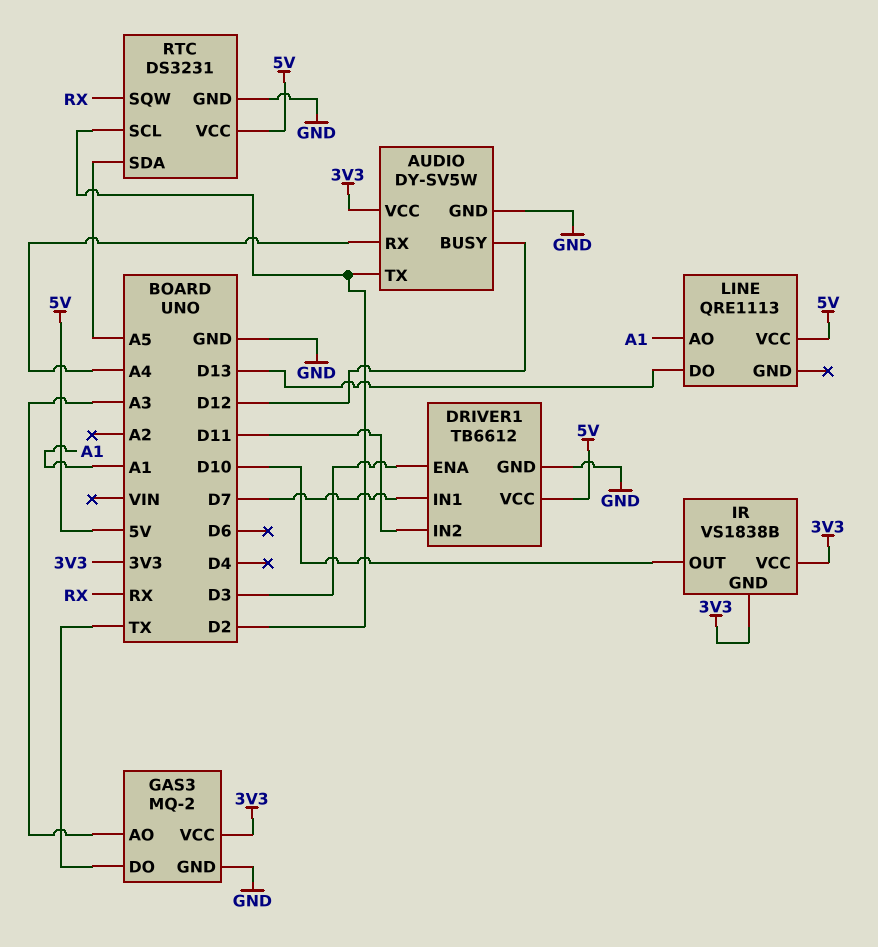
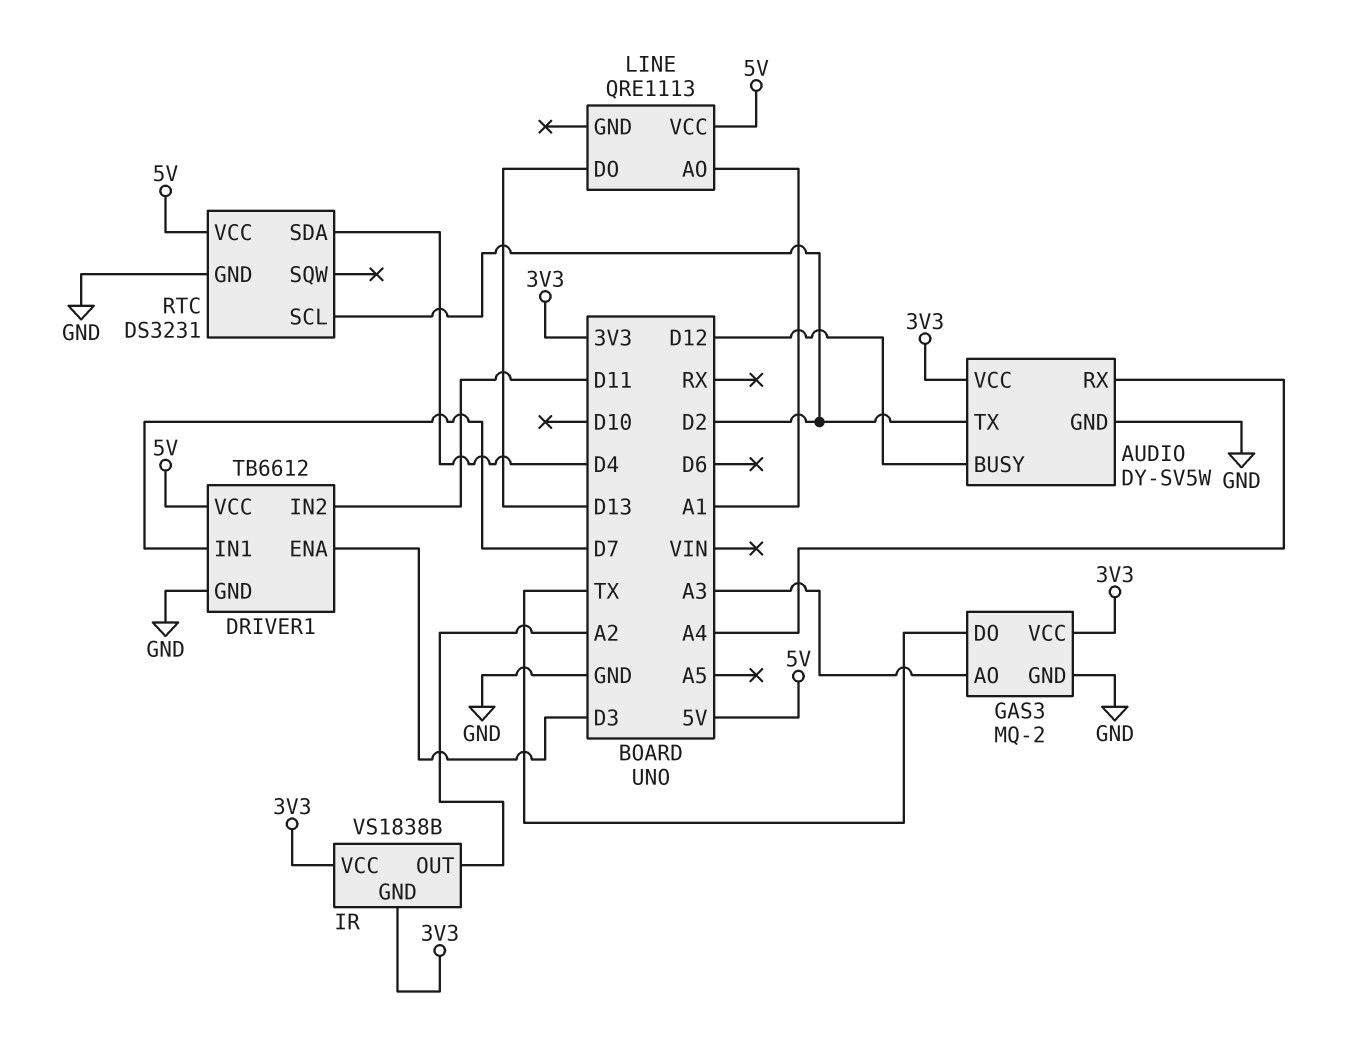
IR pin OUT: D10 -> A2
RTC pin SDA: A5 -> D4
RTC pin SQW: RX -> none

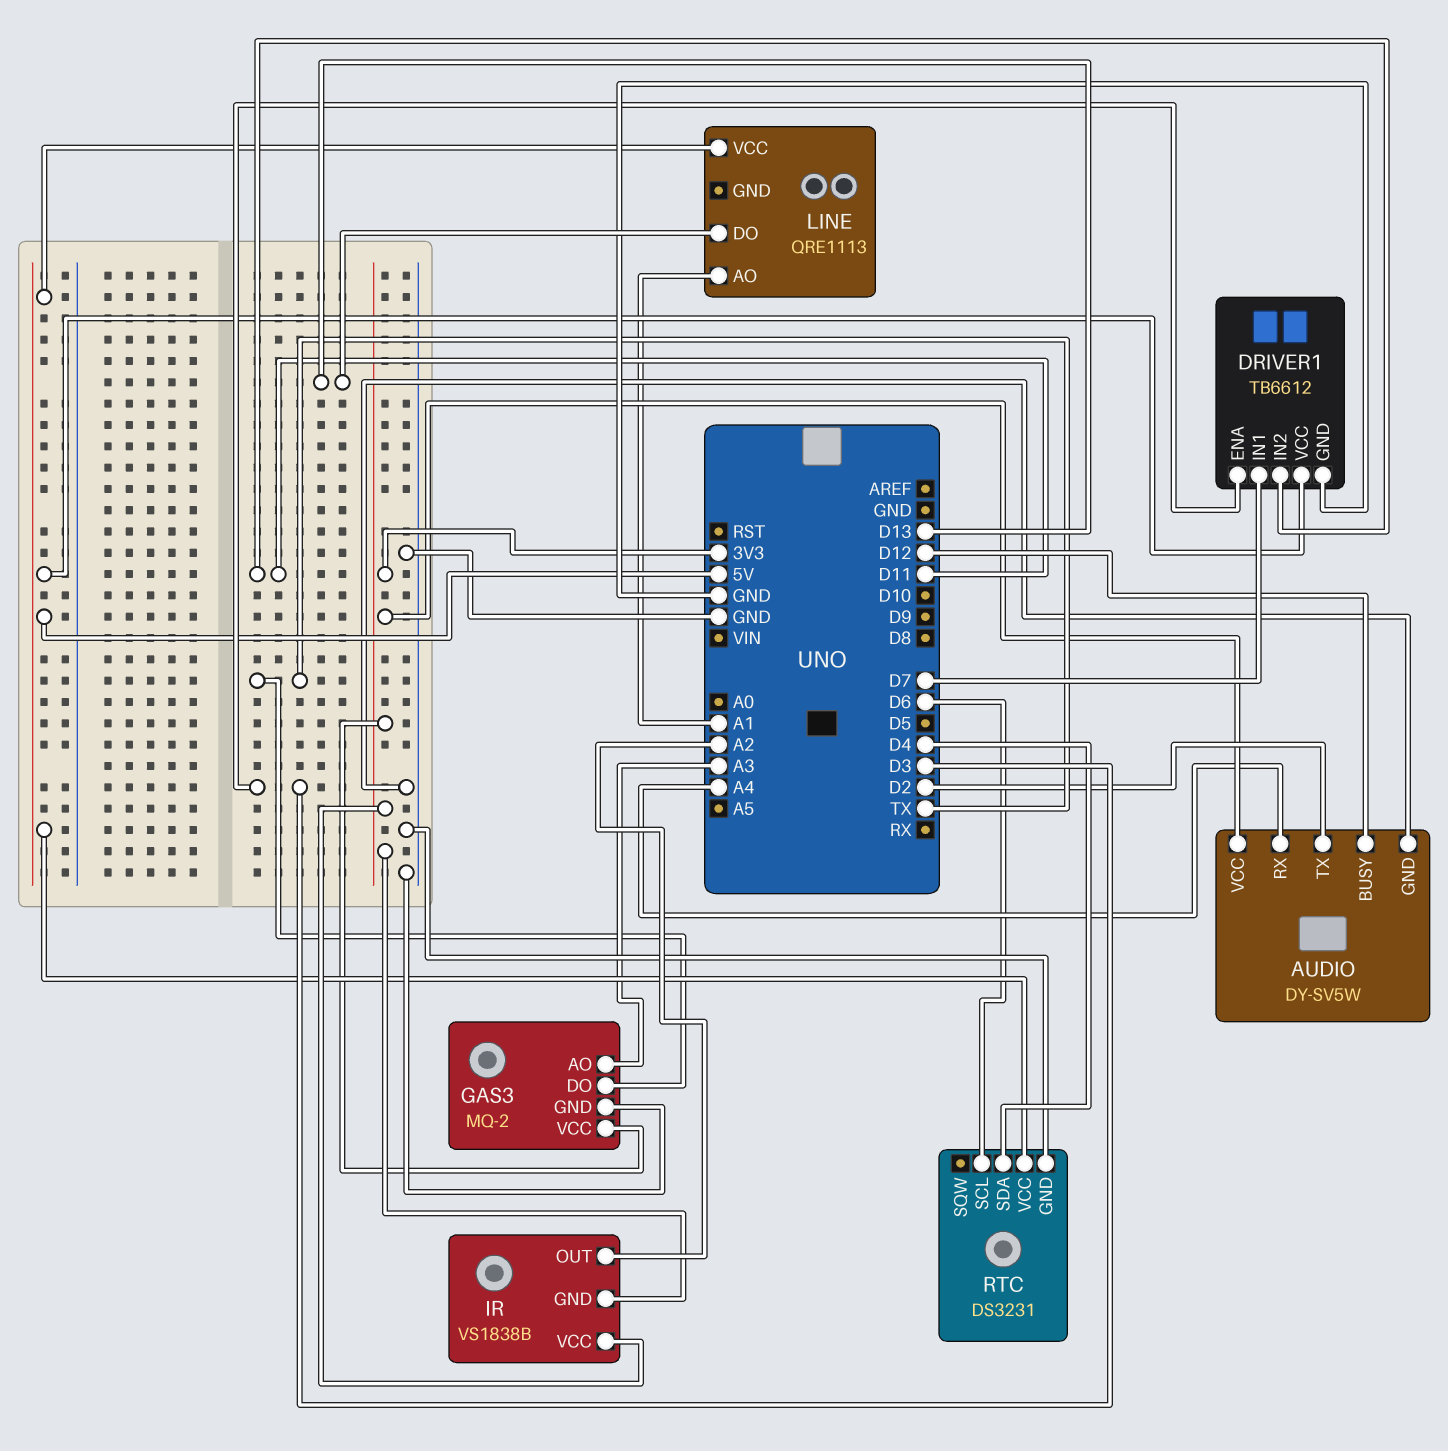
RTC pin SCL: D2 -> D6

